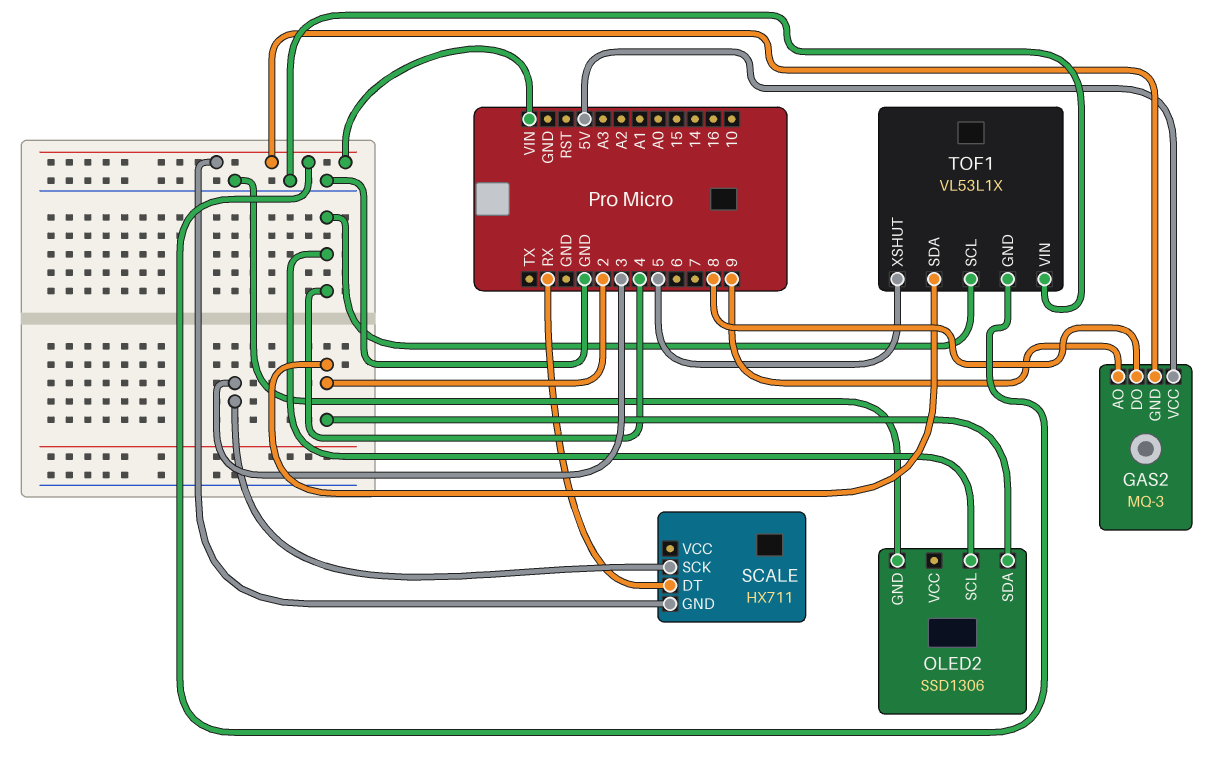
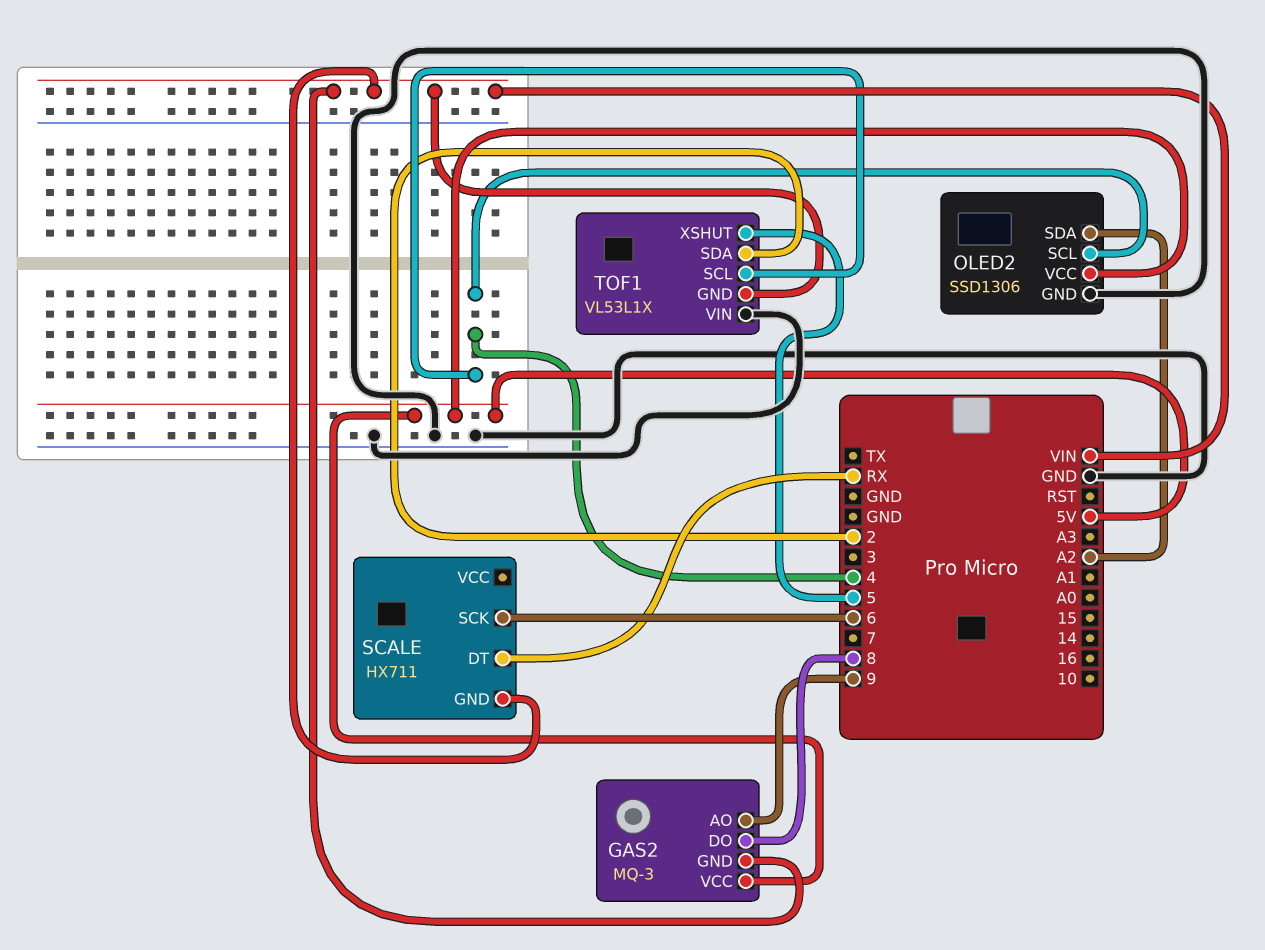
OLED2 pin SDA: 2 -> A2
OLED2 pin VCC: none -> 5V
SCALE pin SCK: 3 -> 6

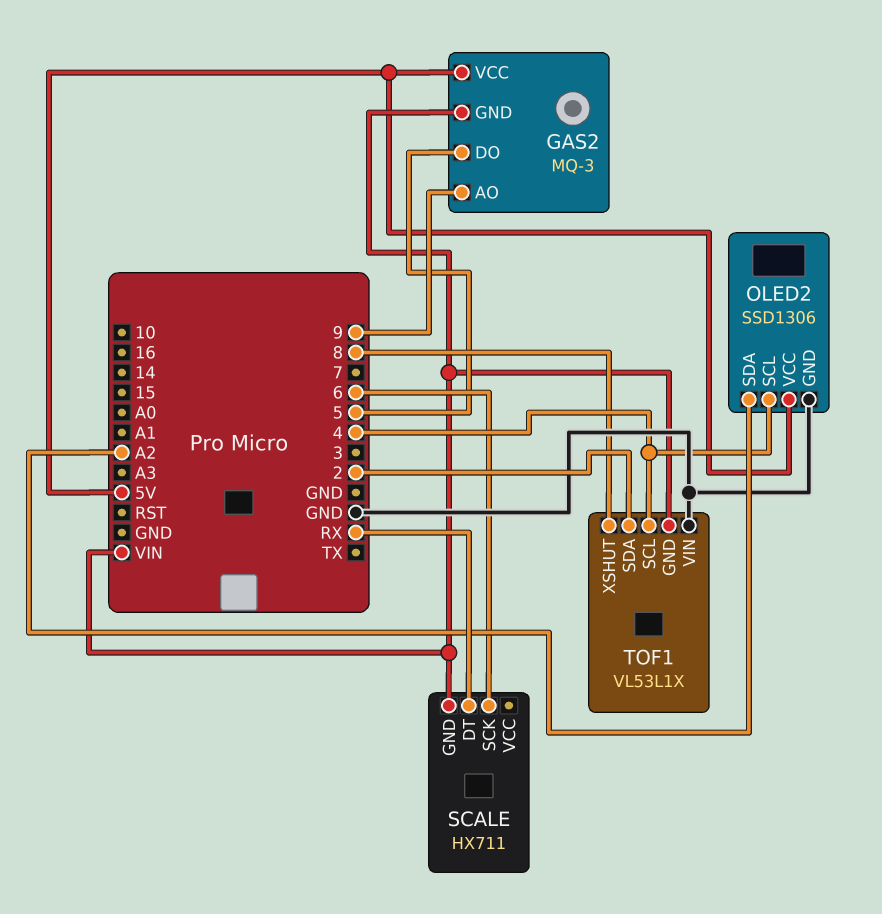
GAS2 pin DO: 8 -> 5
TOF1 pin XSHUT: 5 -> 8

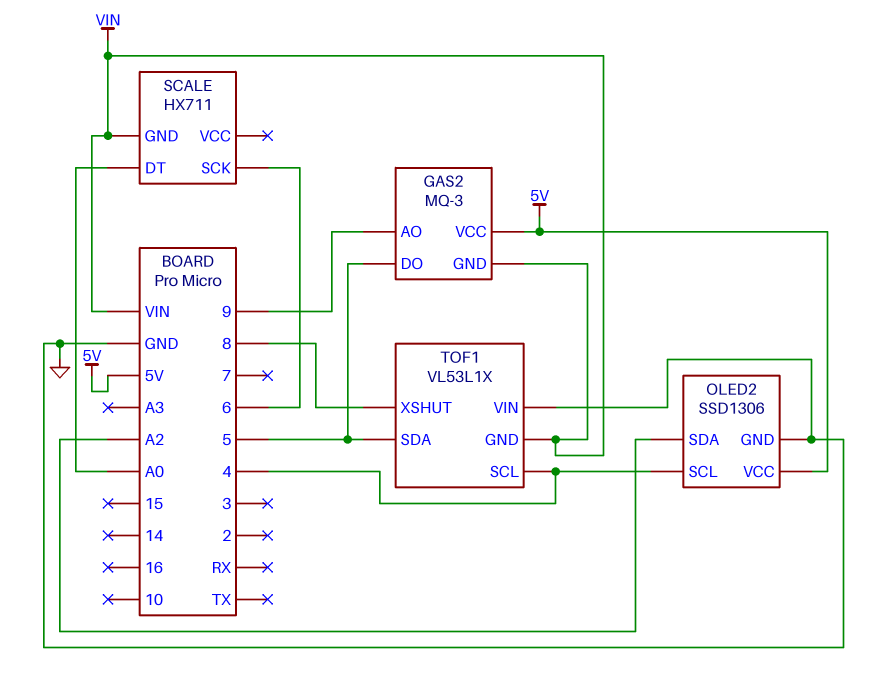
SCALE pin DT: RX -> A0
TOF1 pin SDA: 2 -> 5

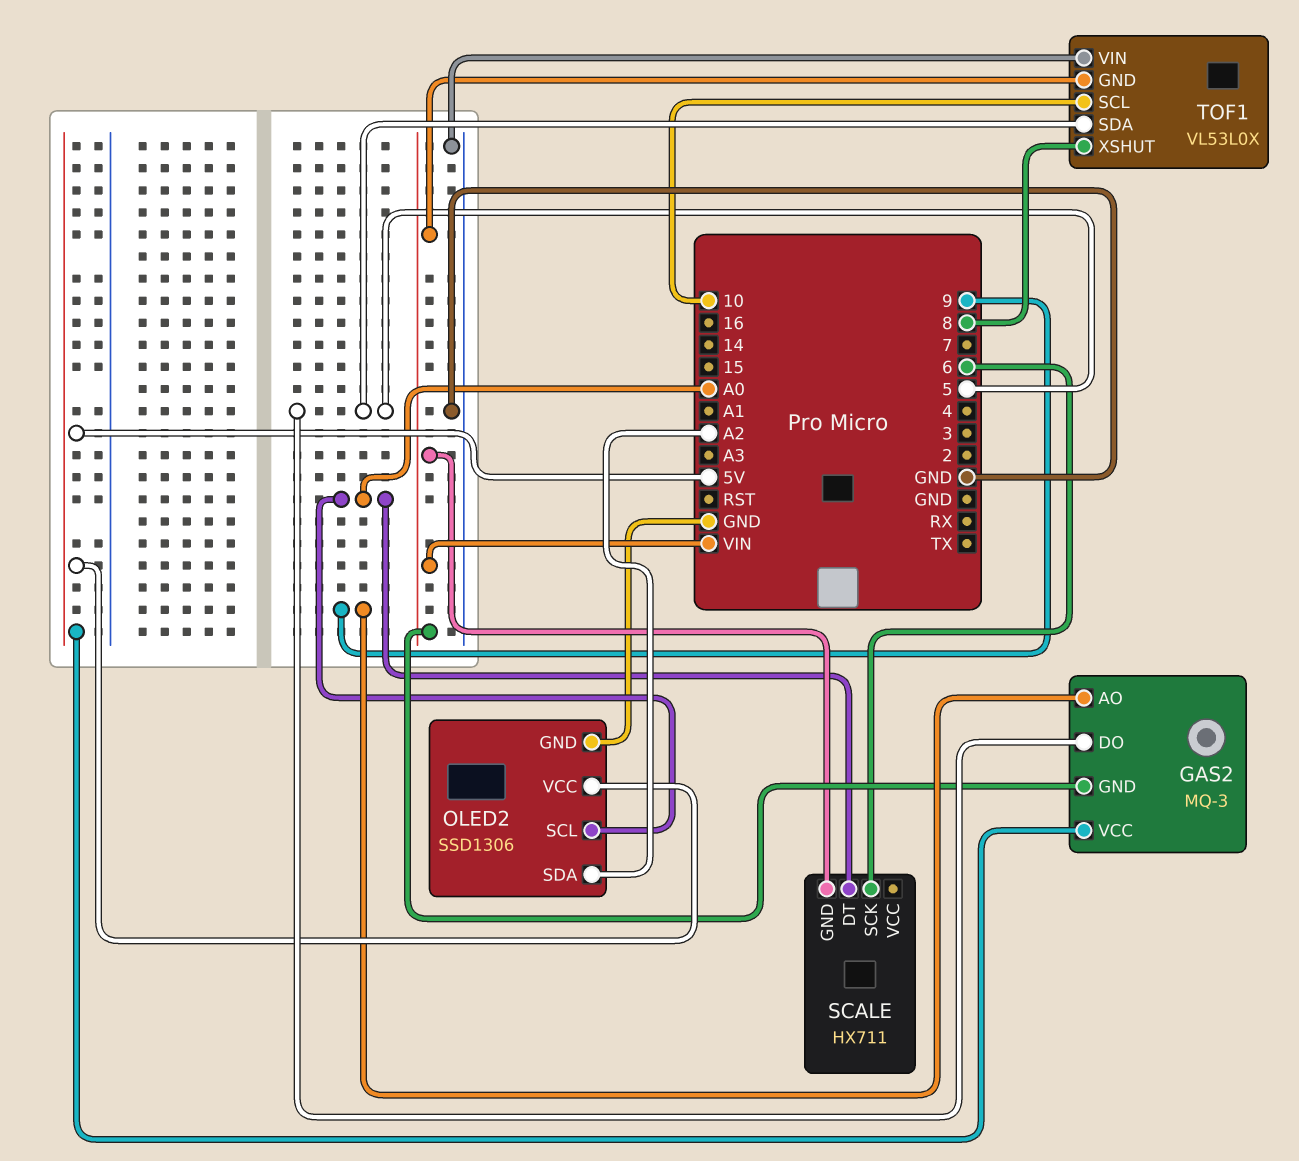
OLED2 pin SCL: 4 -> A0
TOF1: VL53L1X -> VL53L0X
TOF1 pin SCL: 4 -> 10

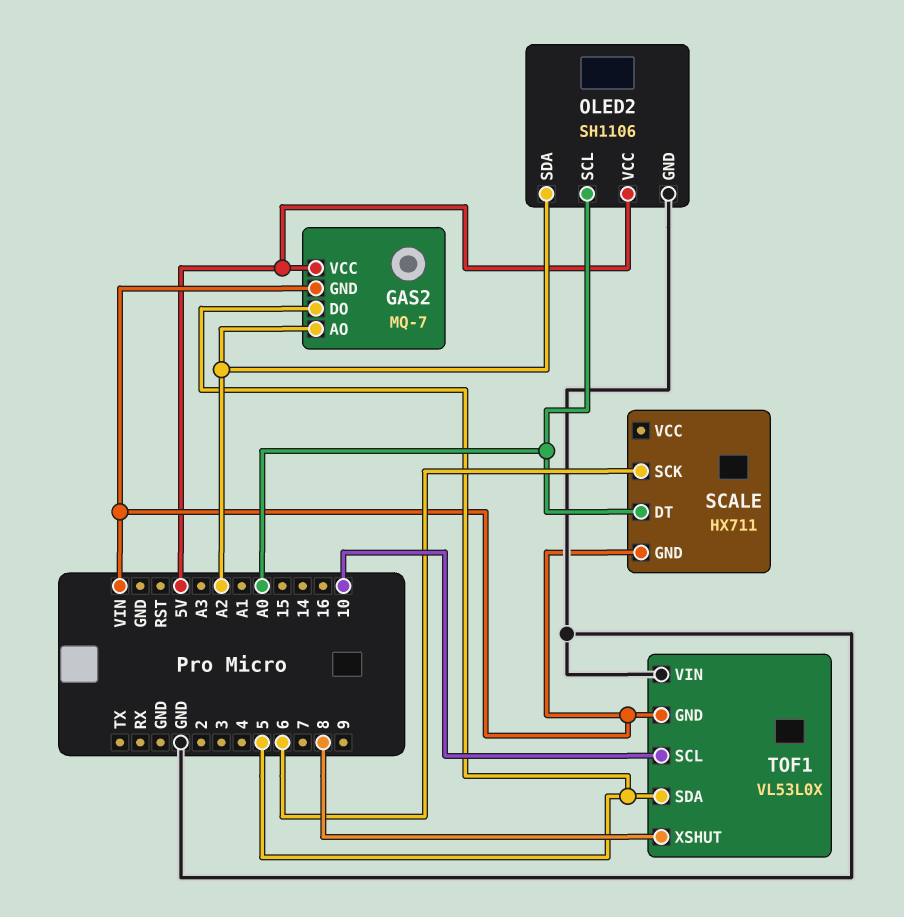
GAS2: MQ-3 -> MQ-7
GAS2 pin AO: 9 -> A2
OLED2: SSD1306 -> SH1106

